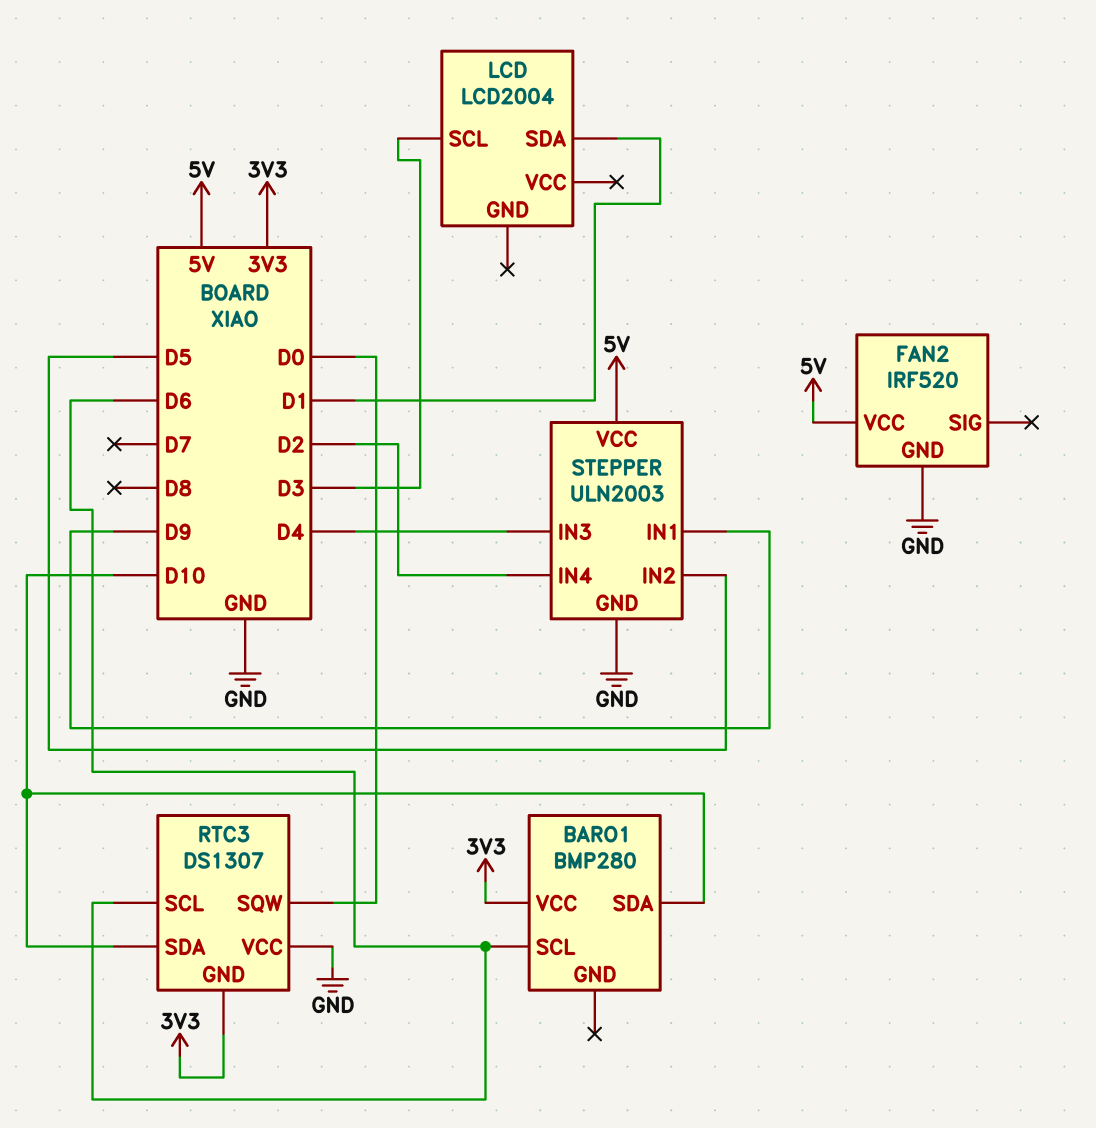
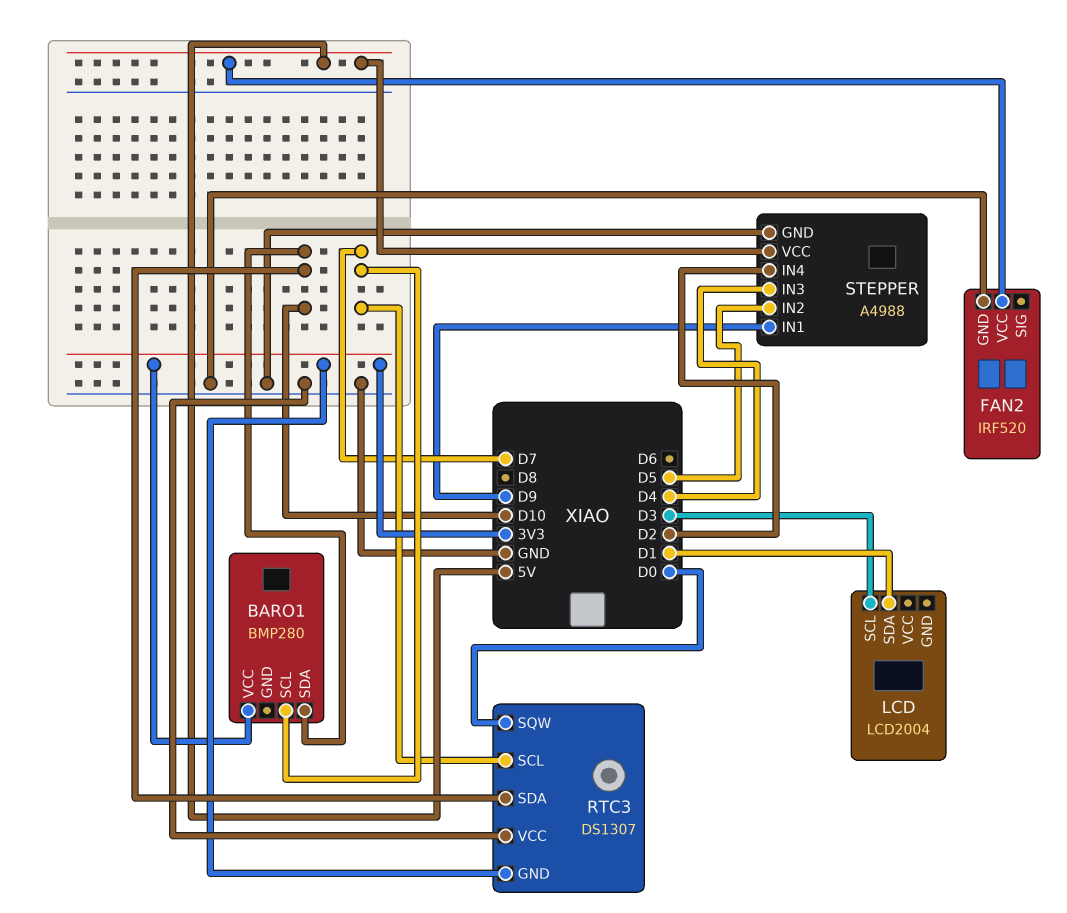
BARO1 pin SCL: D6 -> D7
RTC3 pin SCL: D6 -> D7
STEPPER: ULN2003 -> A4988

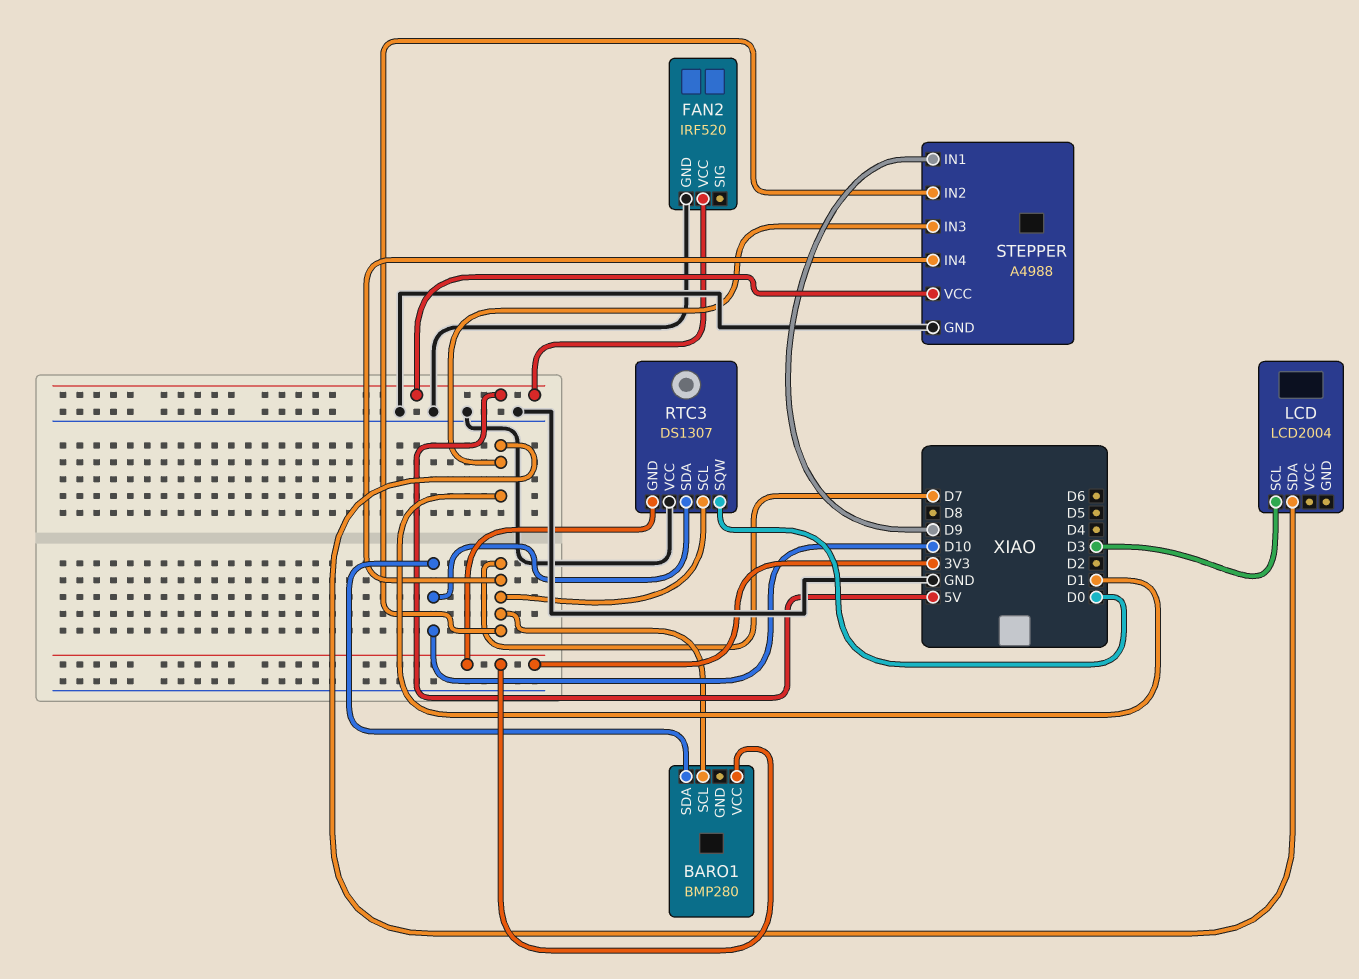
STEPPER pin IN2: D5 -> D7
STEPPER pin IN3: D4 -> D1
STEPPER pin IN4: D2 -> D7

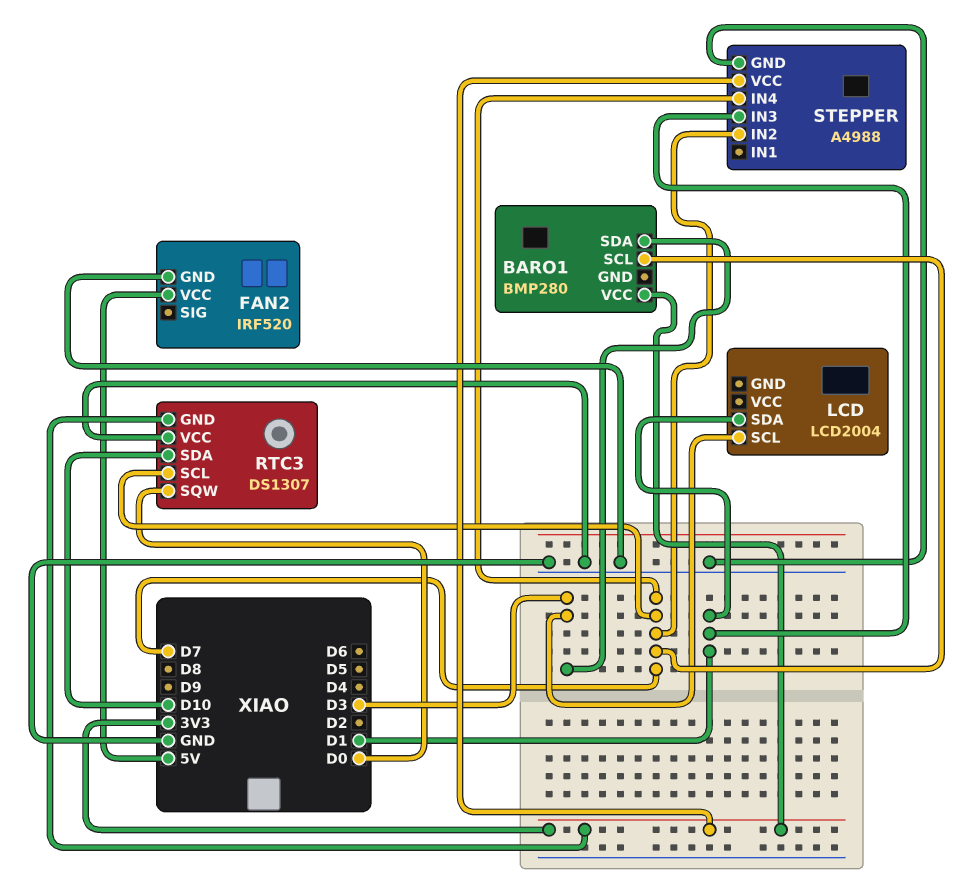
BARO1 pin SDA: D10 -> D3
STEPPER pin IN1: D9 -> none
STEPPER pin VCC: 5V -> 3V3

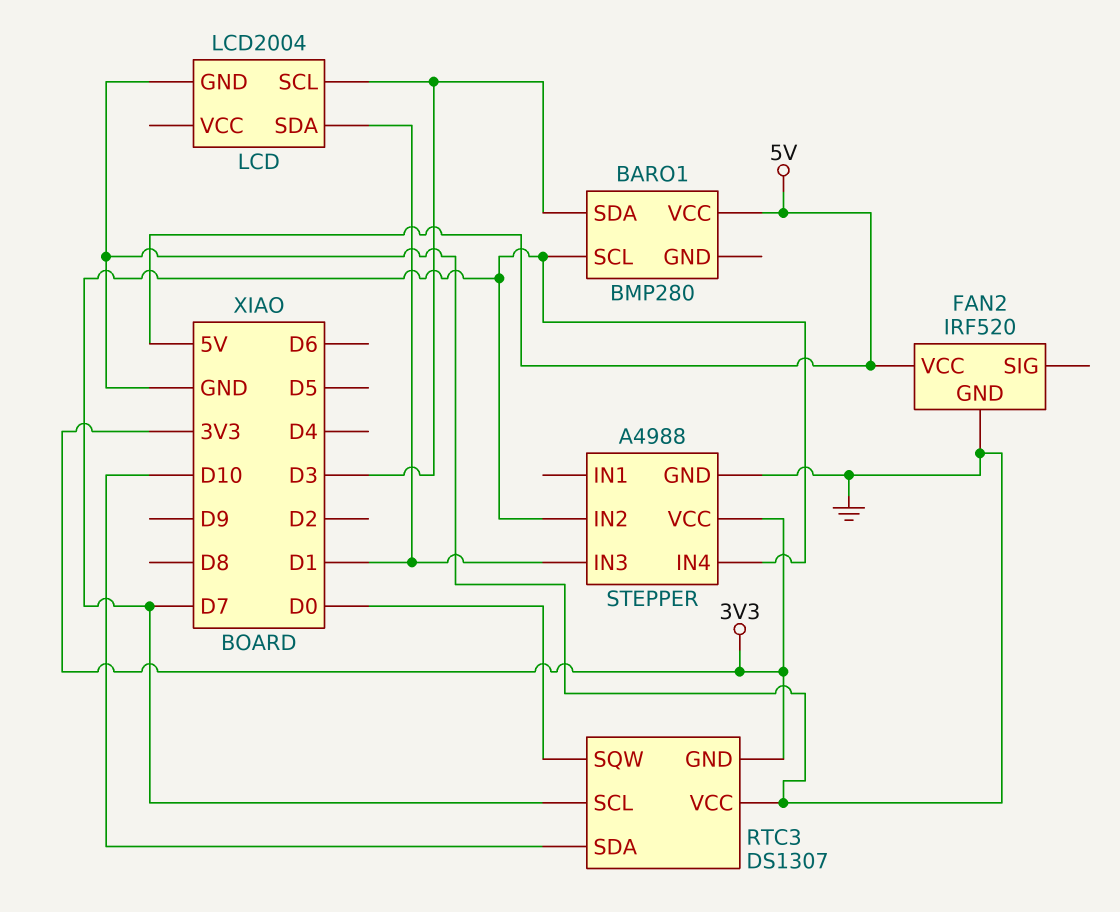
BARO1 pin VCC: 3V3 -> 5V
LCD pin GND: none -> GND

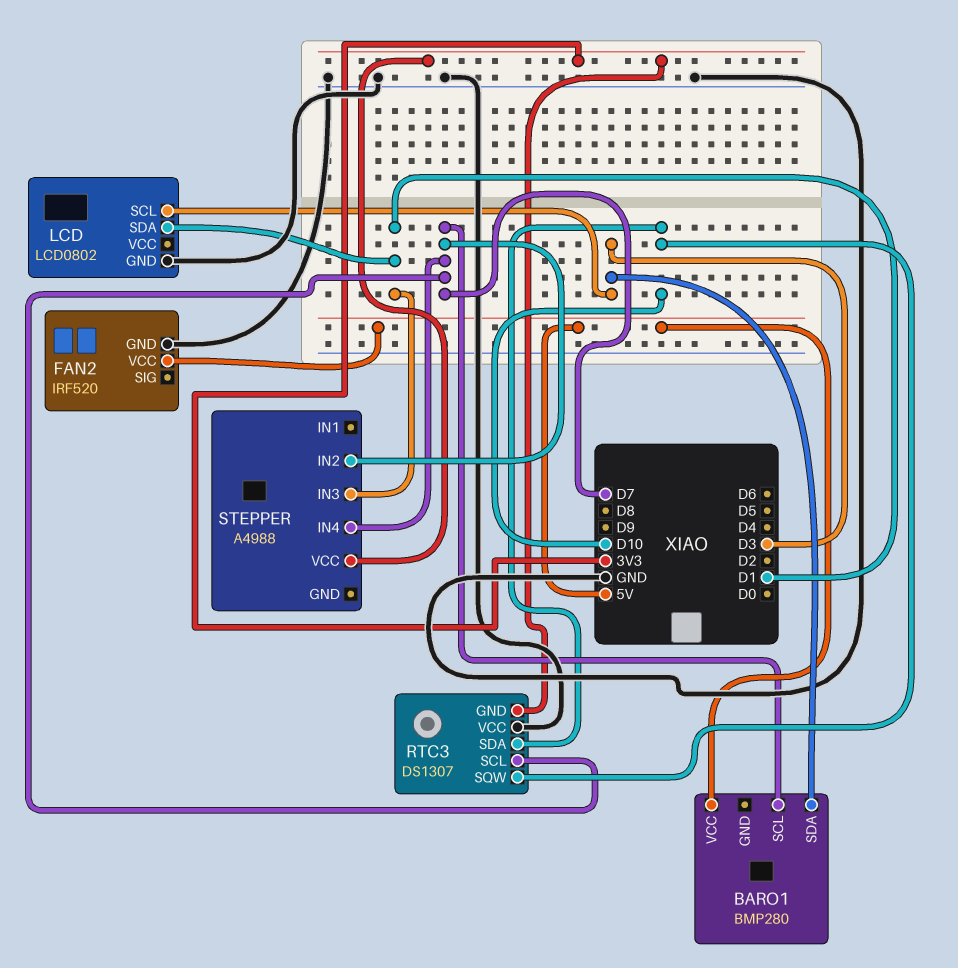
LCD: LCD2004 -> LCD0802
RTC3 pin SQW: D0 -> D10
STEPPER pin GND: GND -> none

